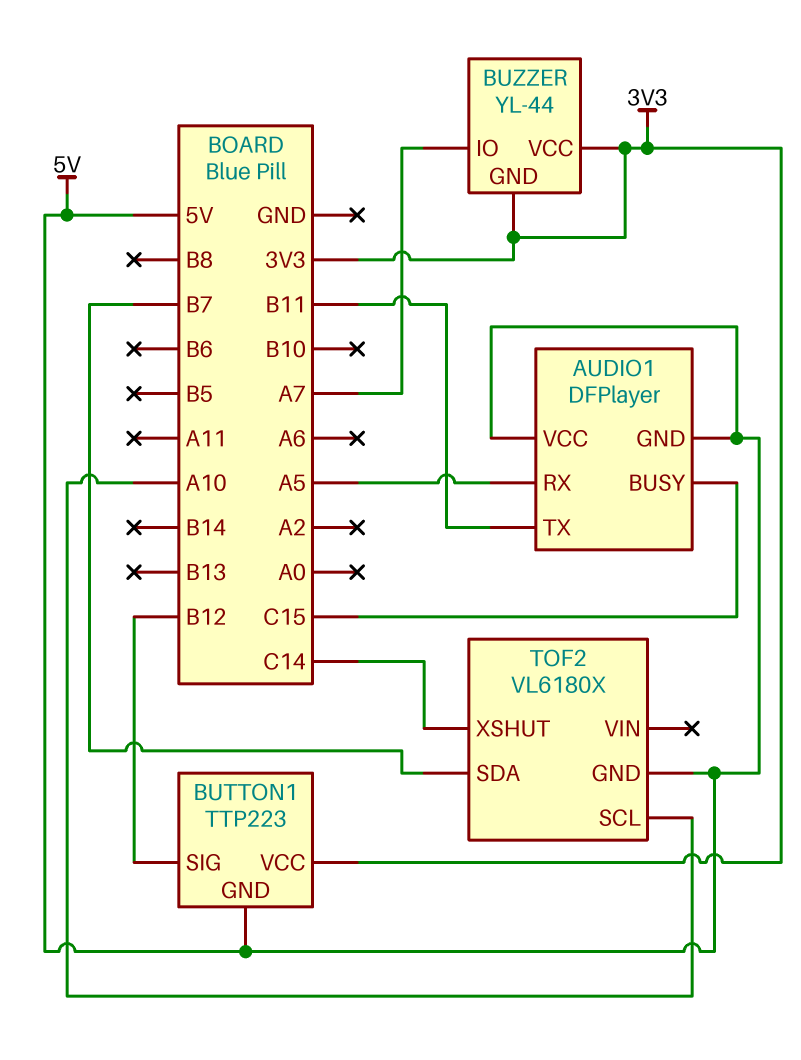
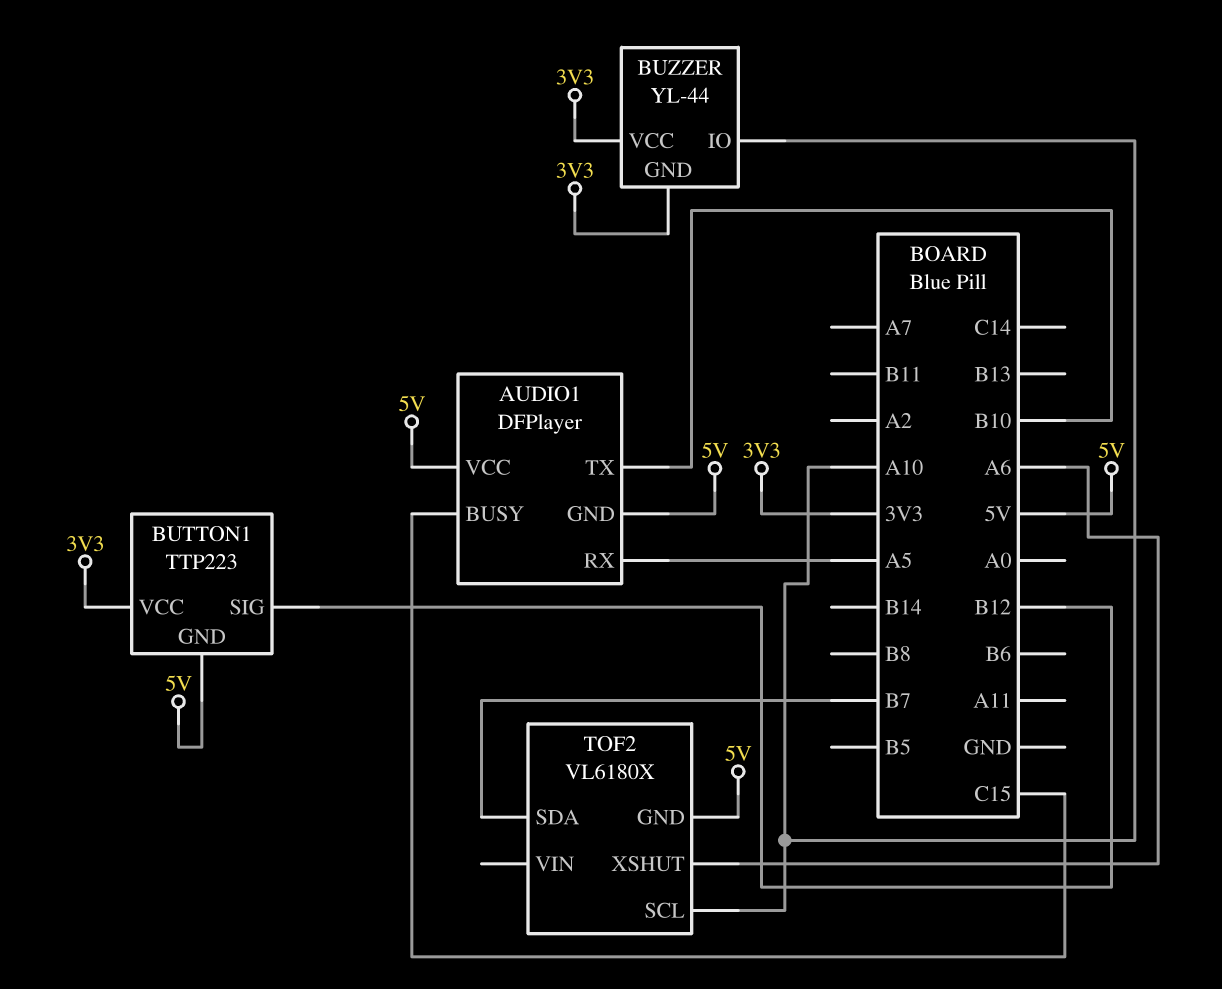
AUDIO1 pin TX: B11 -> B10
BUZZER pin IO: A7 -> A10
TOF2 pin XSHUT: C14 -> A6

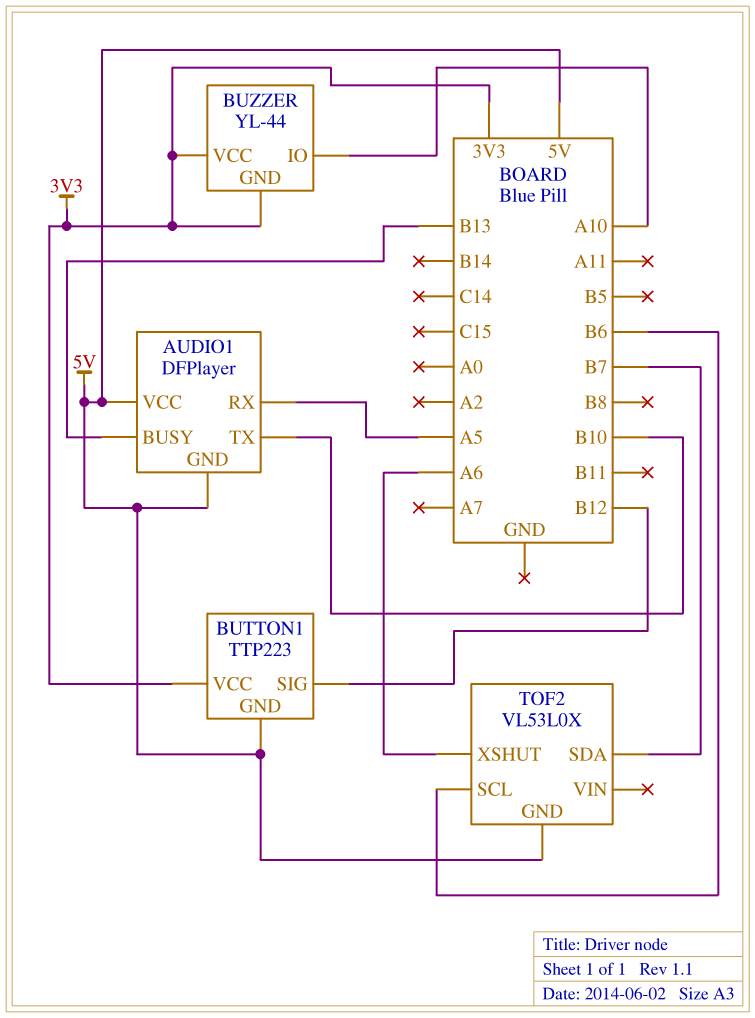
AUDIO1 pin BUSY: C15 -> B13
TOF2: VL6180X -> VL53L0X
TOF2 pin SCL: A10 -> B6

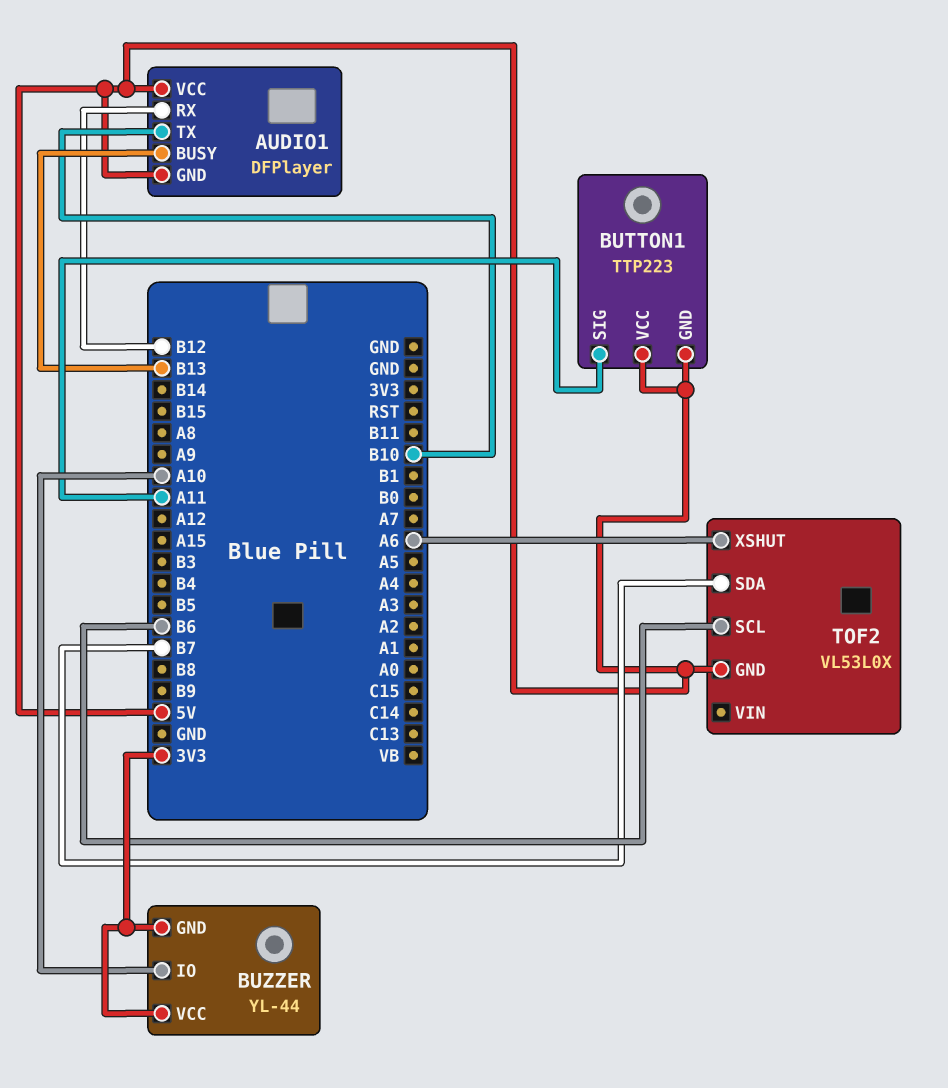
AUDIO1 pin RX: A5 -> B12
BUTTON1 pin SIG: B12 -> A11
BUTTON1 pin VCC: 3V3 -> 5V

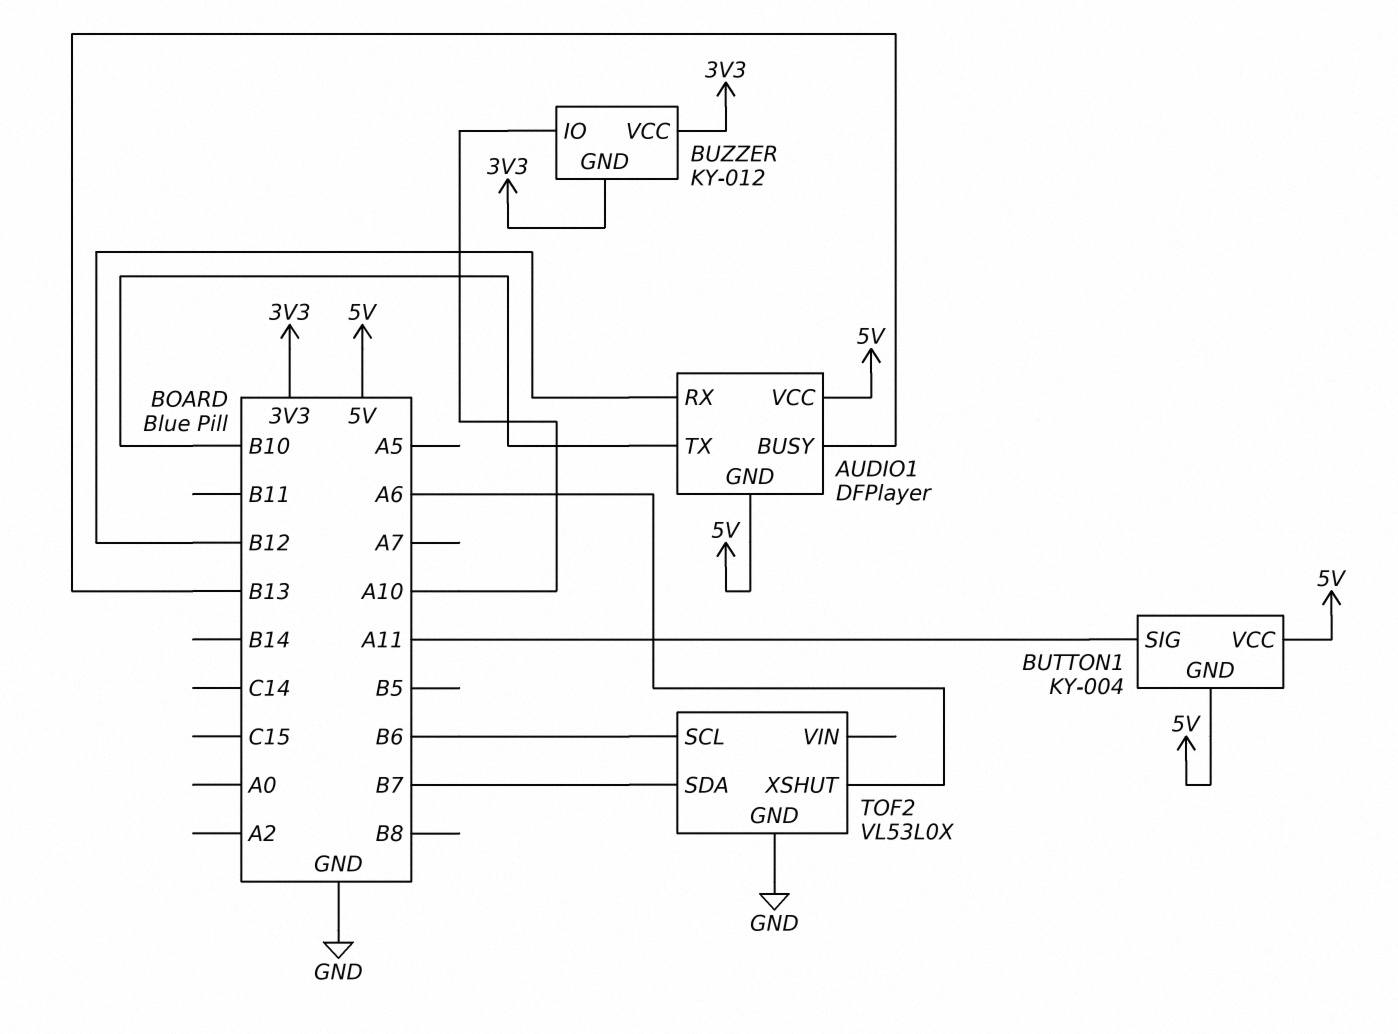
BUTTON1: TTP223 -> KY-004
BUZZER: YL-44 -> KY-012
TOF2 pin GND: 5V -> GND

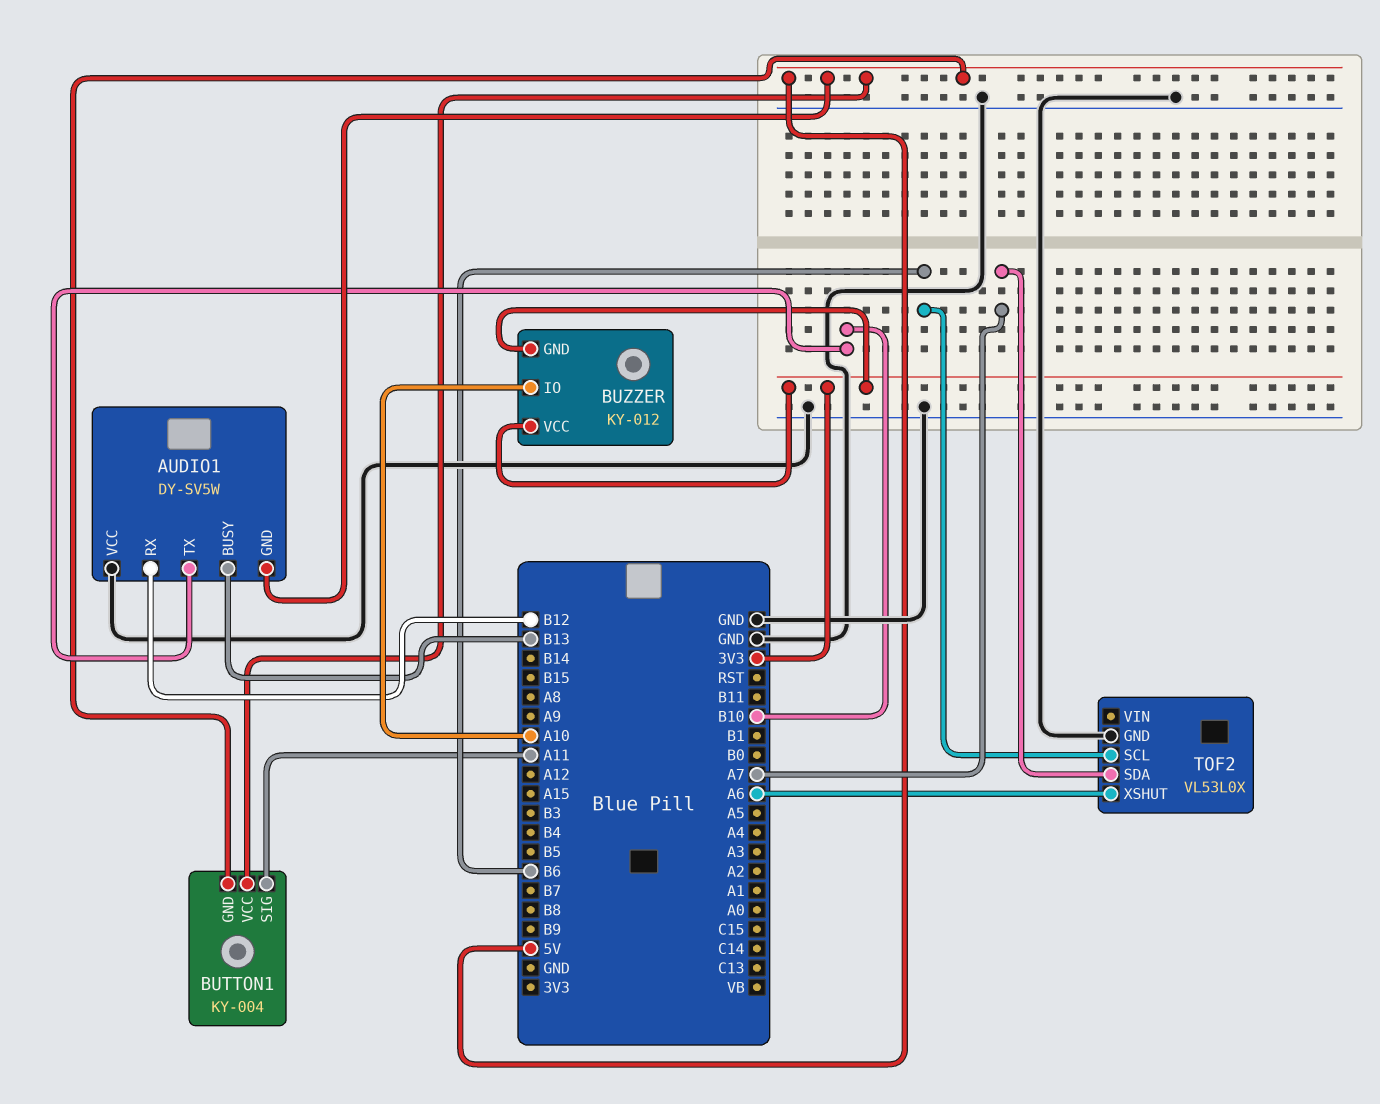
AUDIO1: DFPlayer -> DY-SV5W
AUDIO1 pin VCC: 5V -> GND
TOF2 pin SDA: B7 -> A7

